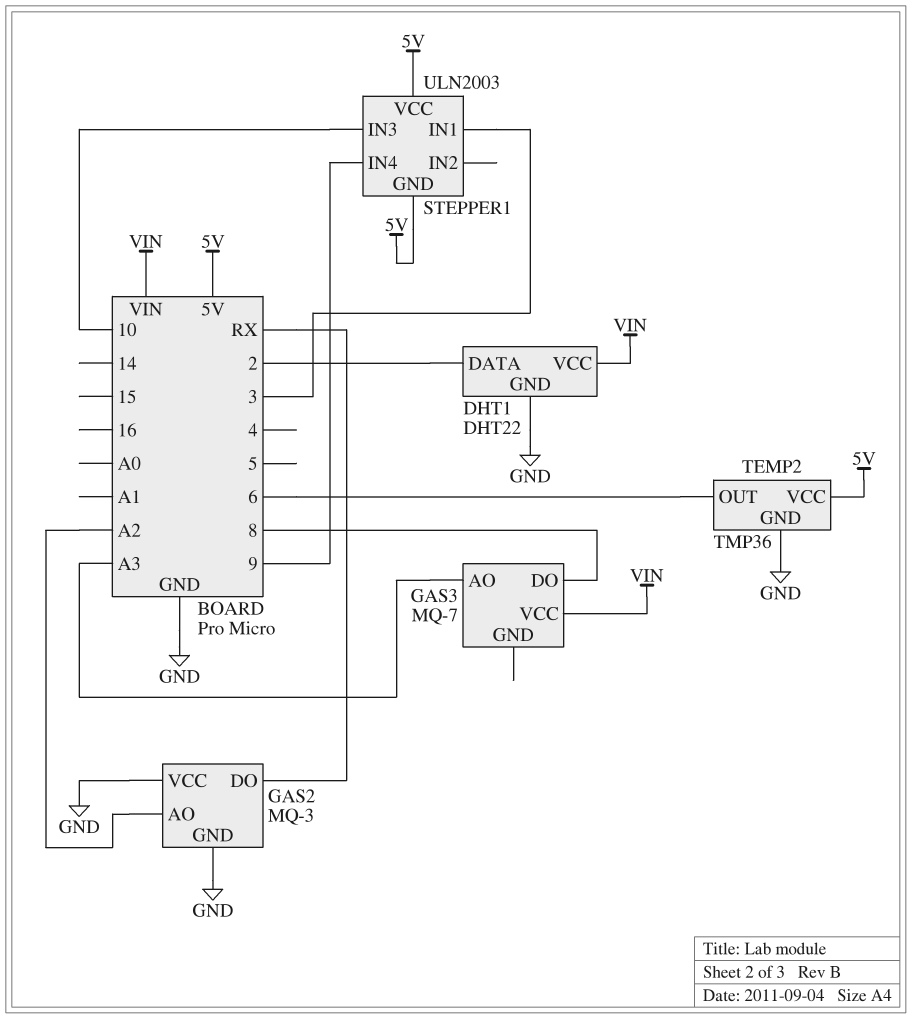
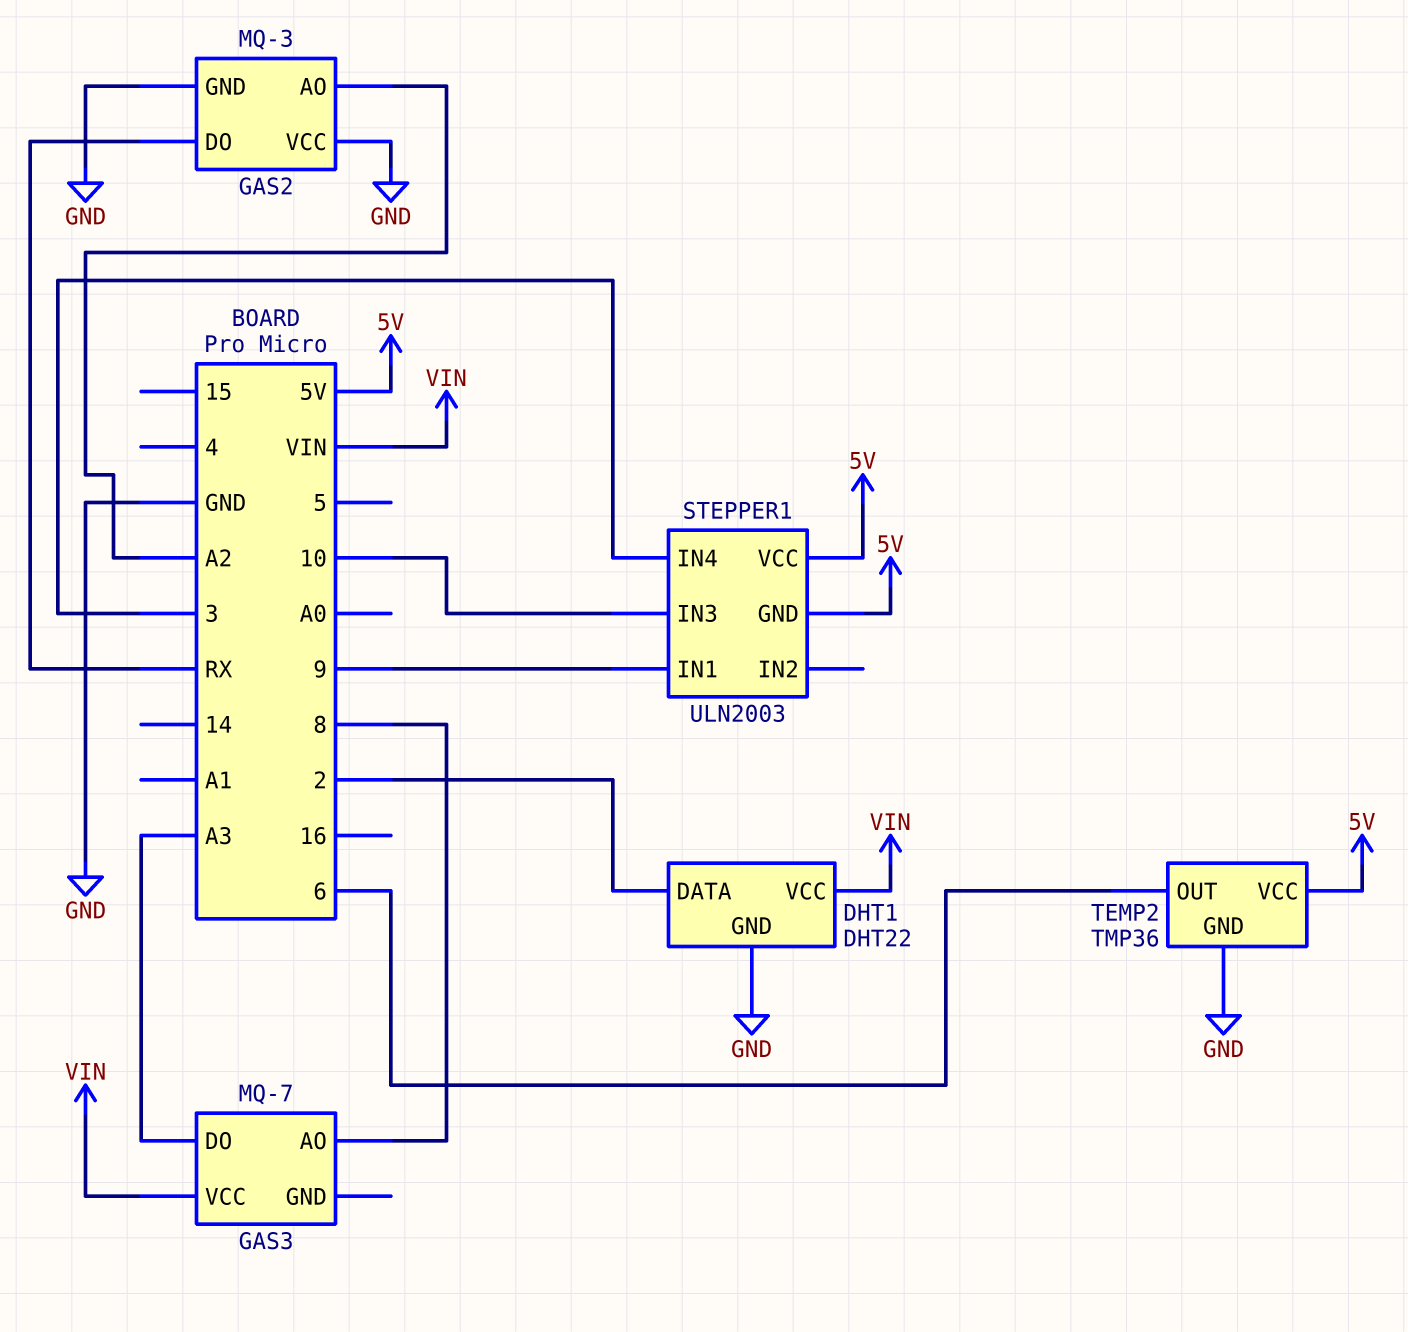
GAS3 pin AO: A3 -> 8
GAS3 pin DO: 8 -> A3
STEPPER1 pin IN1: 3 -> 9
STEPPER1 pin IN4: 9 -> 3

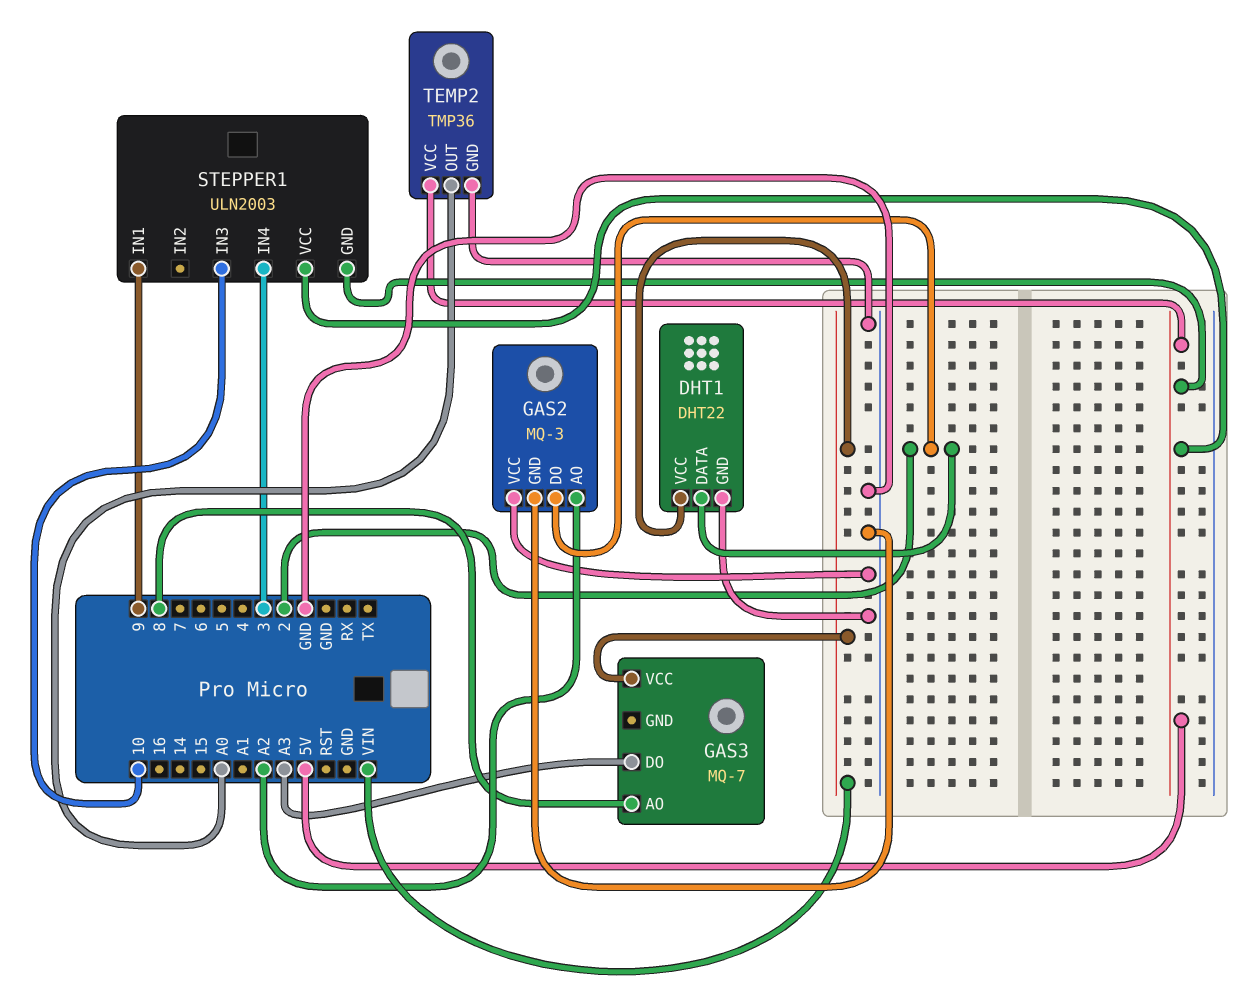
GAS2 pin DO: RX -> 2
TEMP2 pin OUT: 6 -> A0

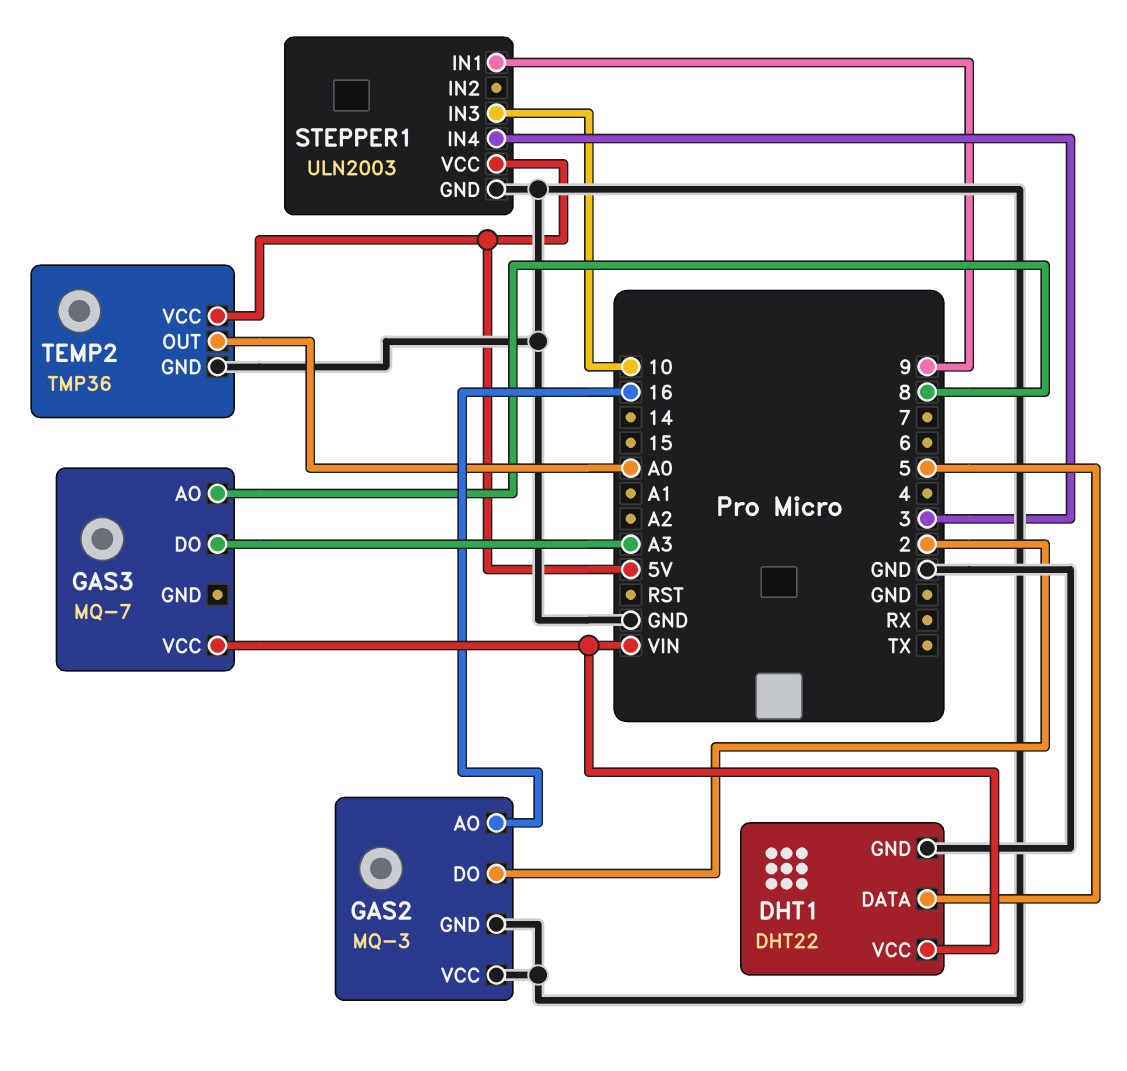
DHT1 pin DATA: 2 -> 5
GAS2 pin AO: A2 -> 16
STEPPER1 pin GND: 5V -> GND

